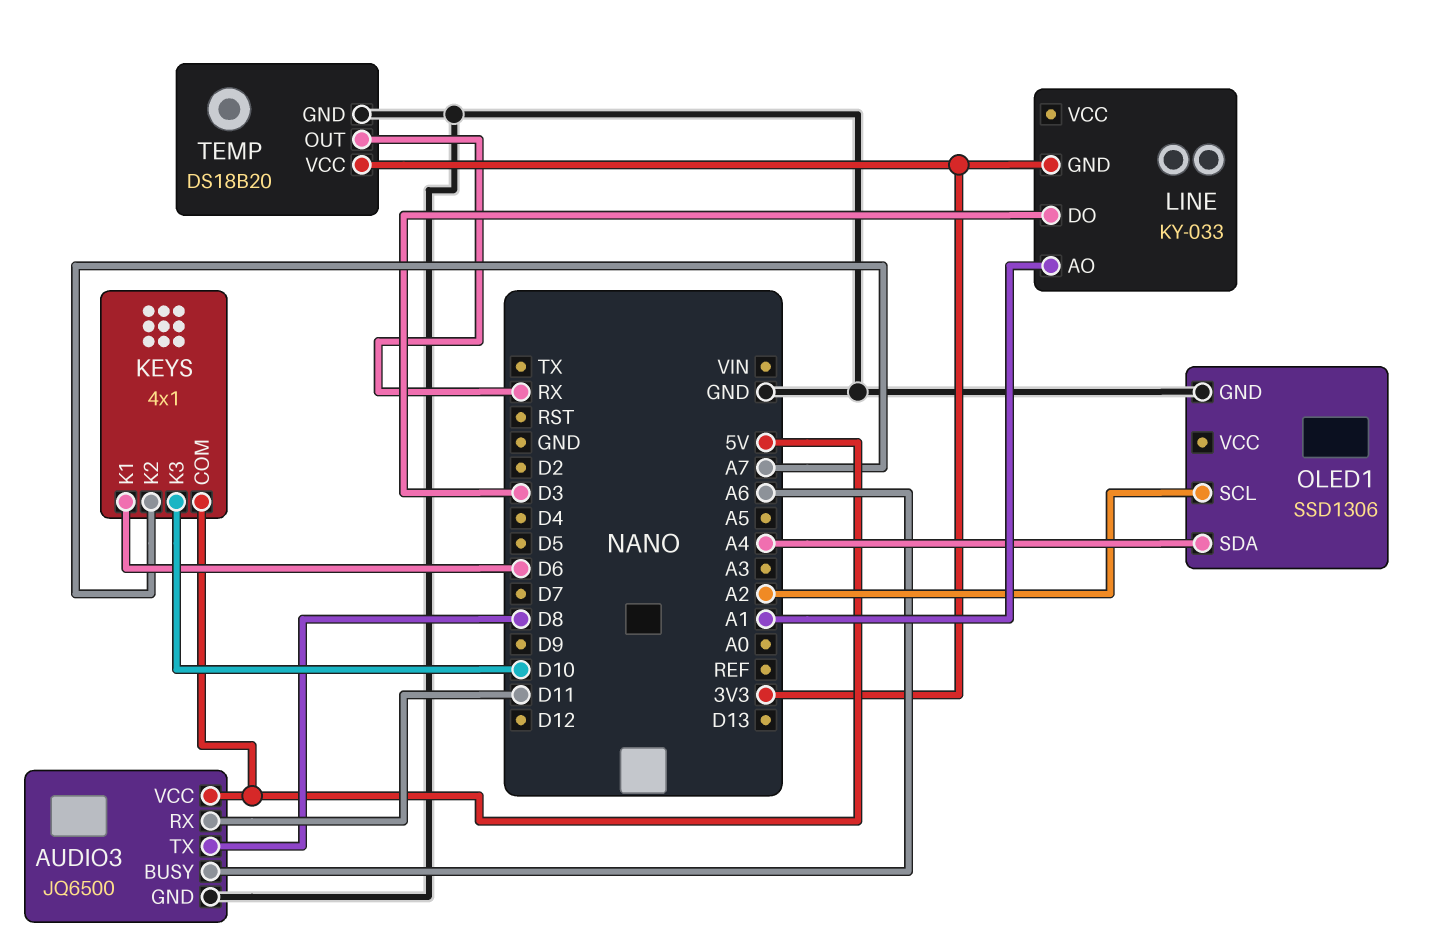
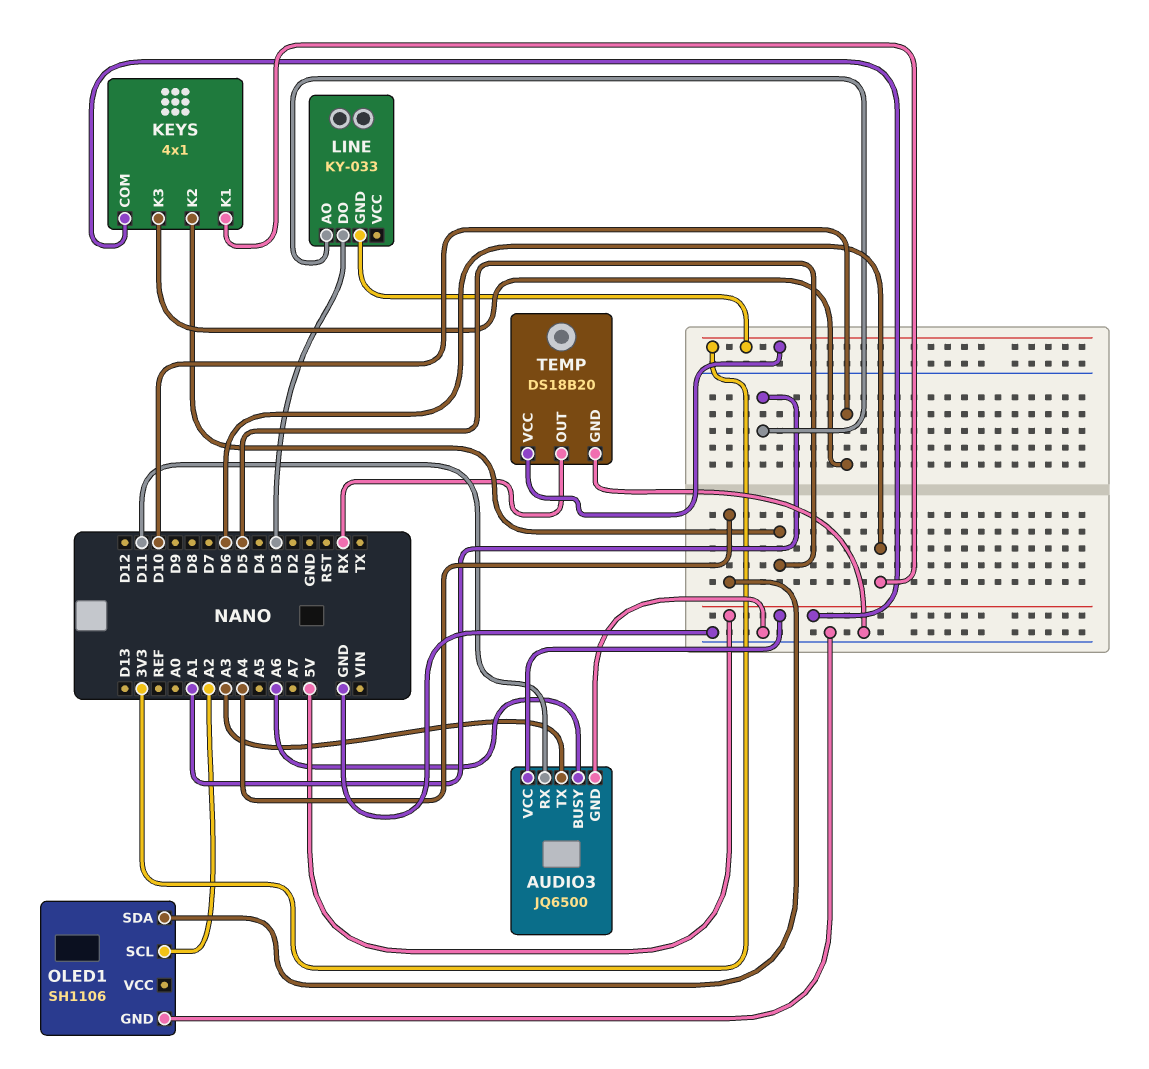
AUDIO3 pin TX: D8 -> A3
KEYS pin K2: A7 -> D5
OLED1: SSD1306 -> SH1106

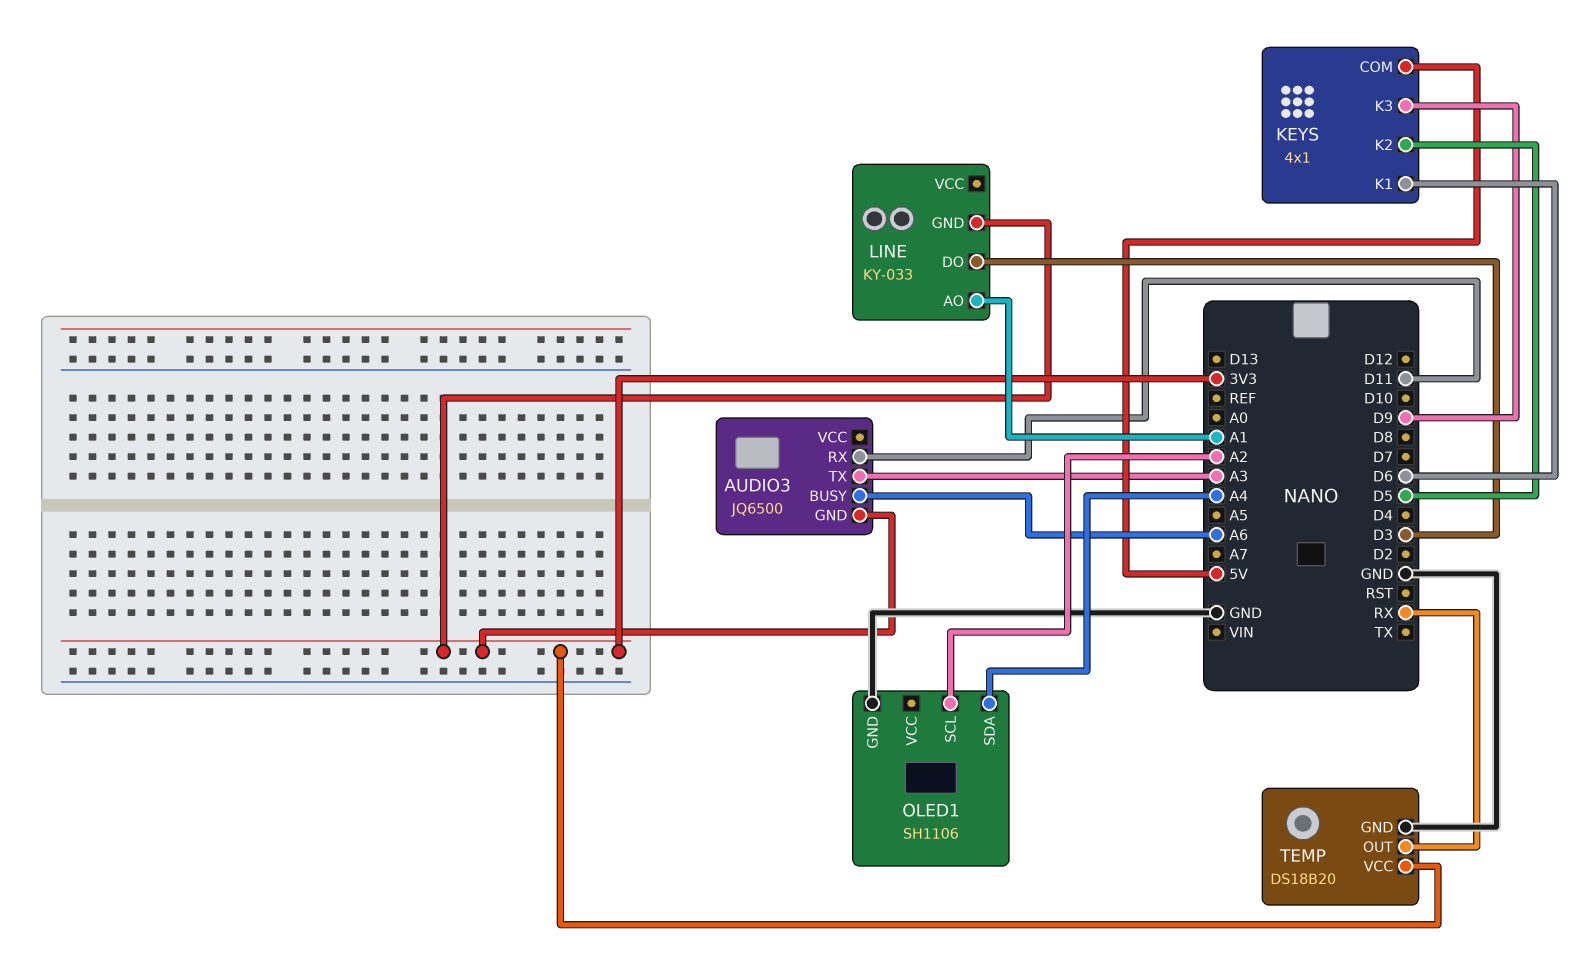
AUDIO3 pin GND: GND -> 3V3
AUDIO3 pin VCC: 5V -> none
KEYS pin K3: D10 -> D9

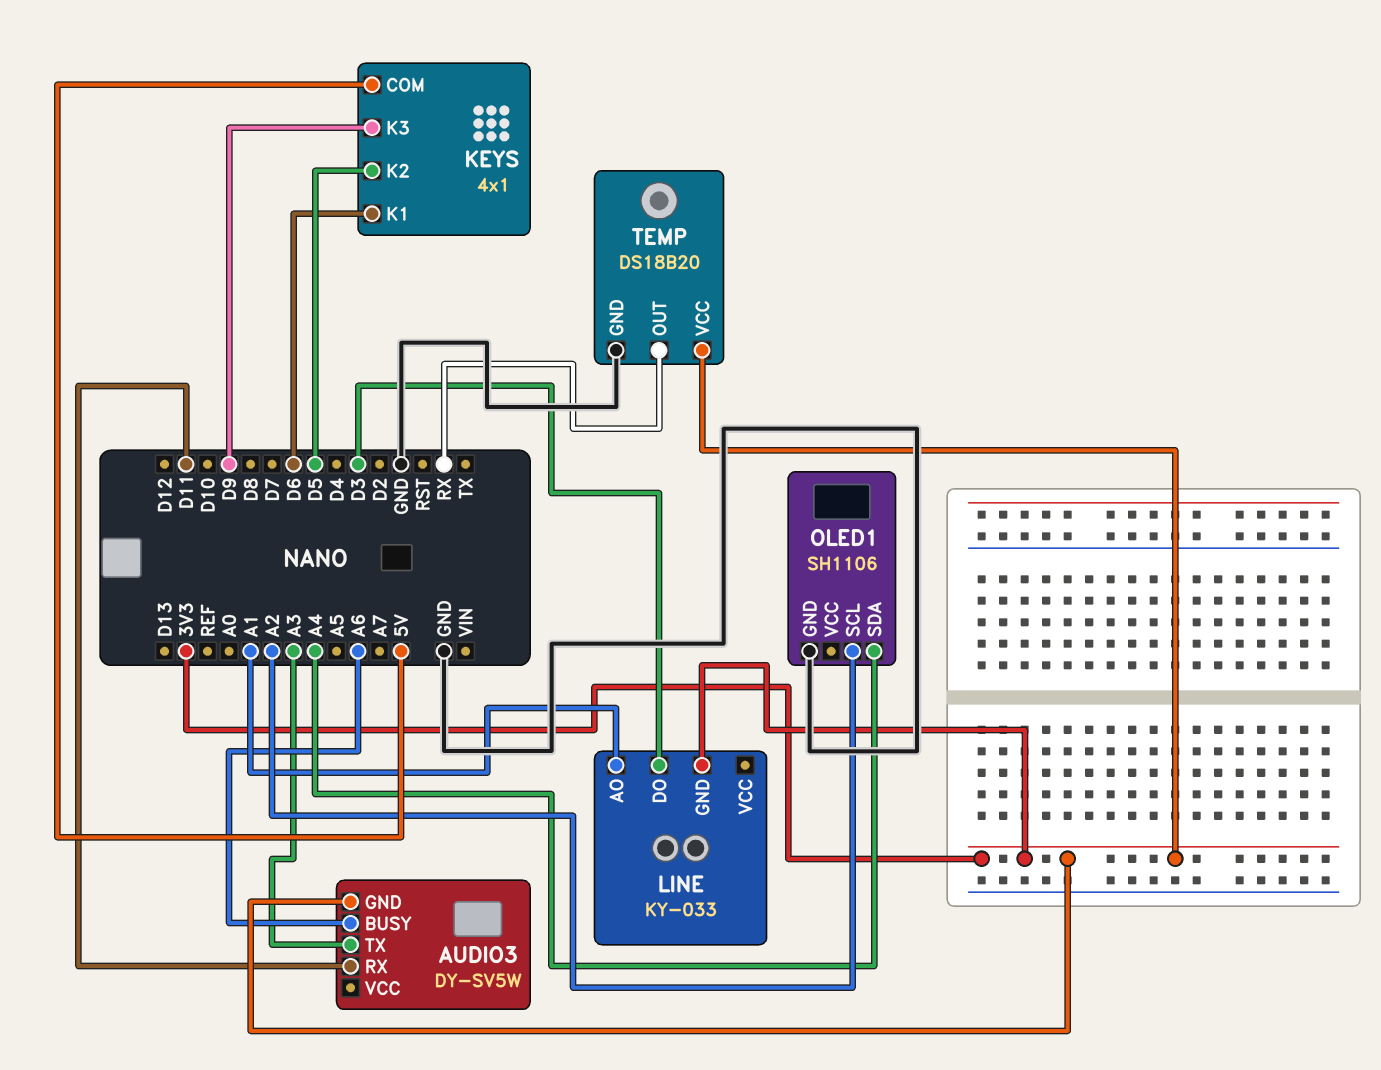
AUDIO3: JQ6500 -> DY-SV5W

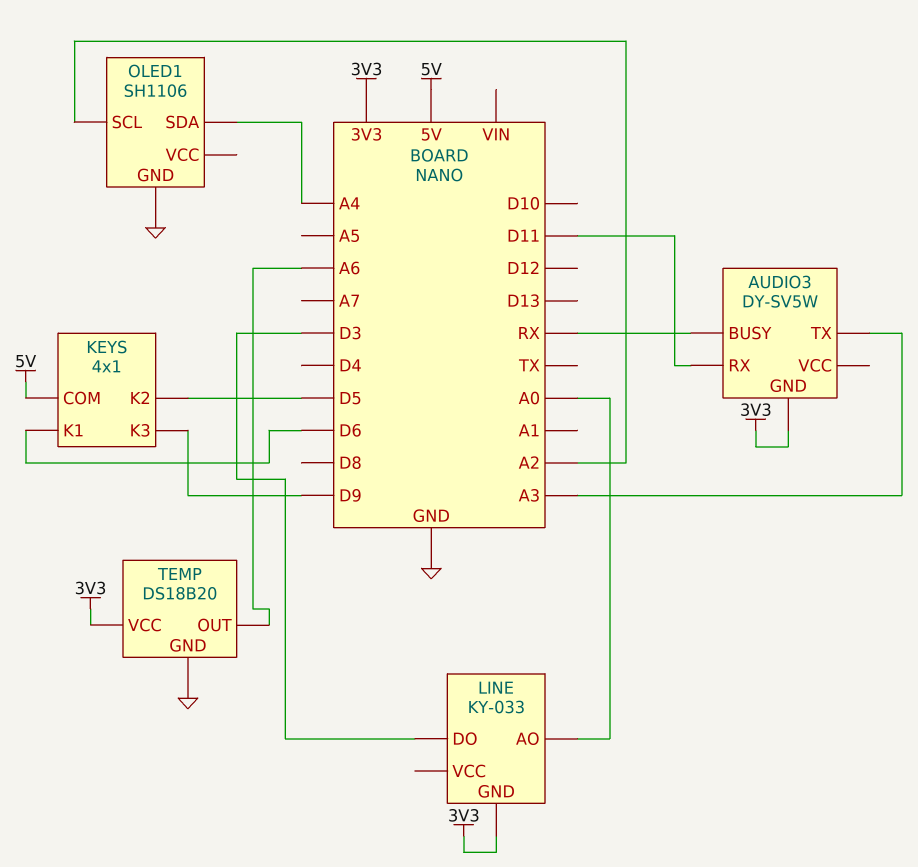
AUDIO3 pin BUSY: A6 -> RX
LINE pin AO: A1 -> A0
TEMP pin OUT: RX -> A6

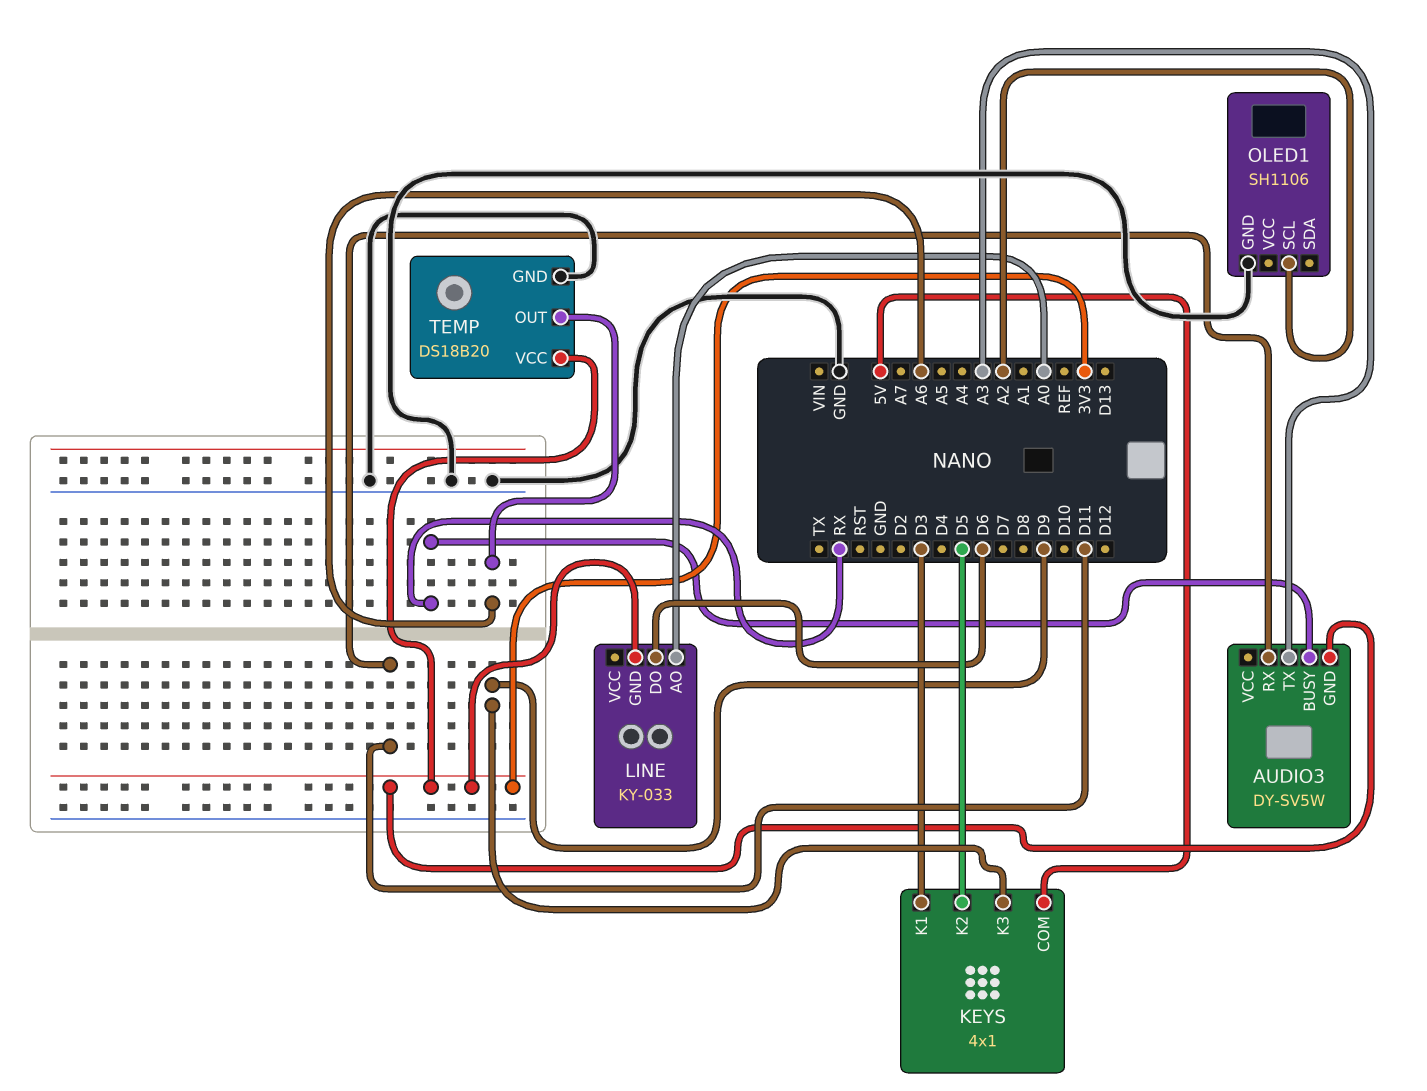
KEYS pin K1: D6 -> D3
LINE pin DO: D3 -> D6
OLED1 pin SDA: A4 -> none

